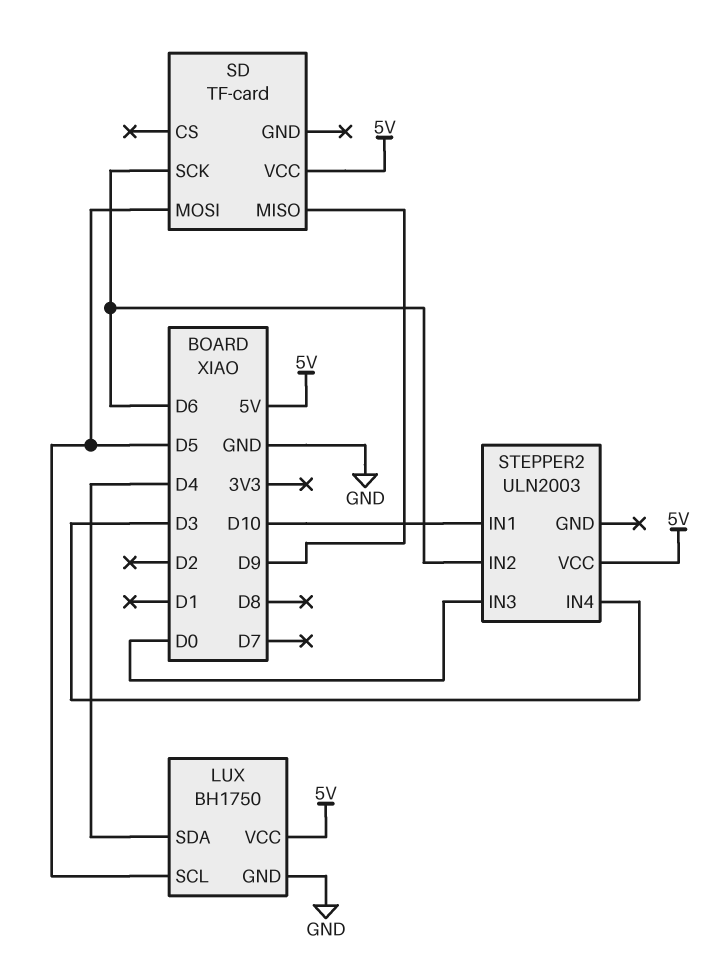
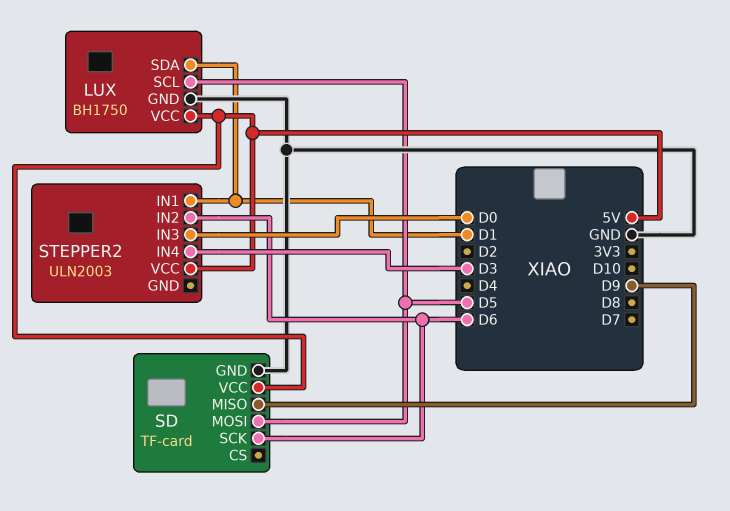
LUX pin SDA: D4 -> D1
SD pin GND: none -> GND
STEPPER2 pin IN1: D10 -> D1

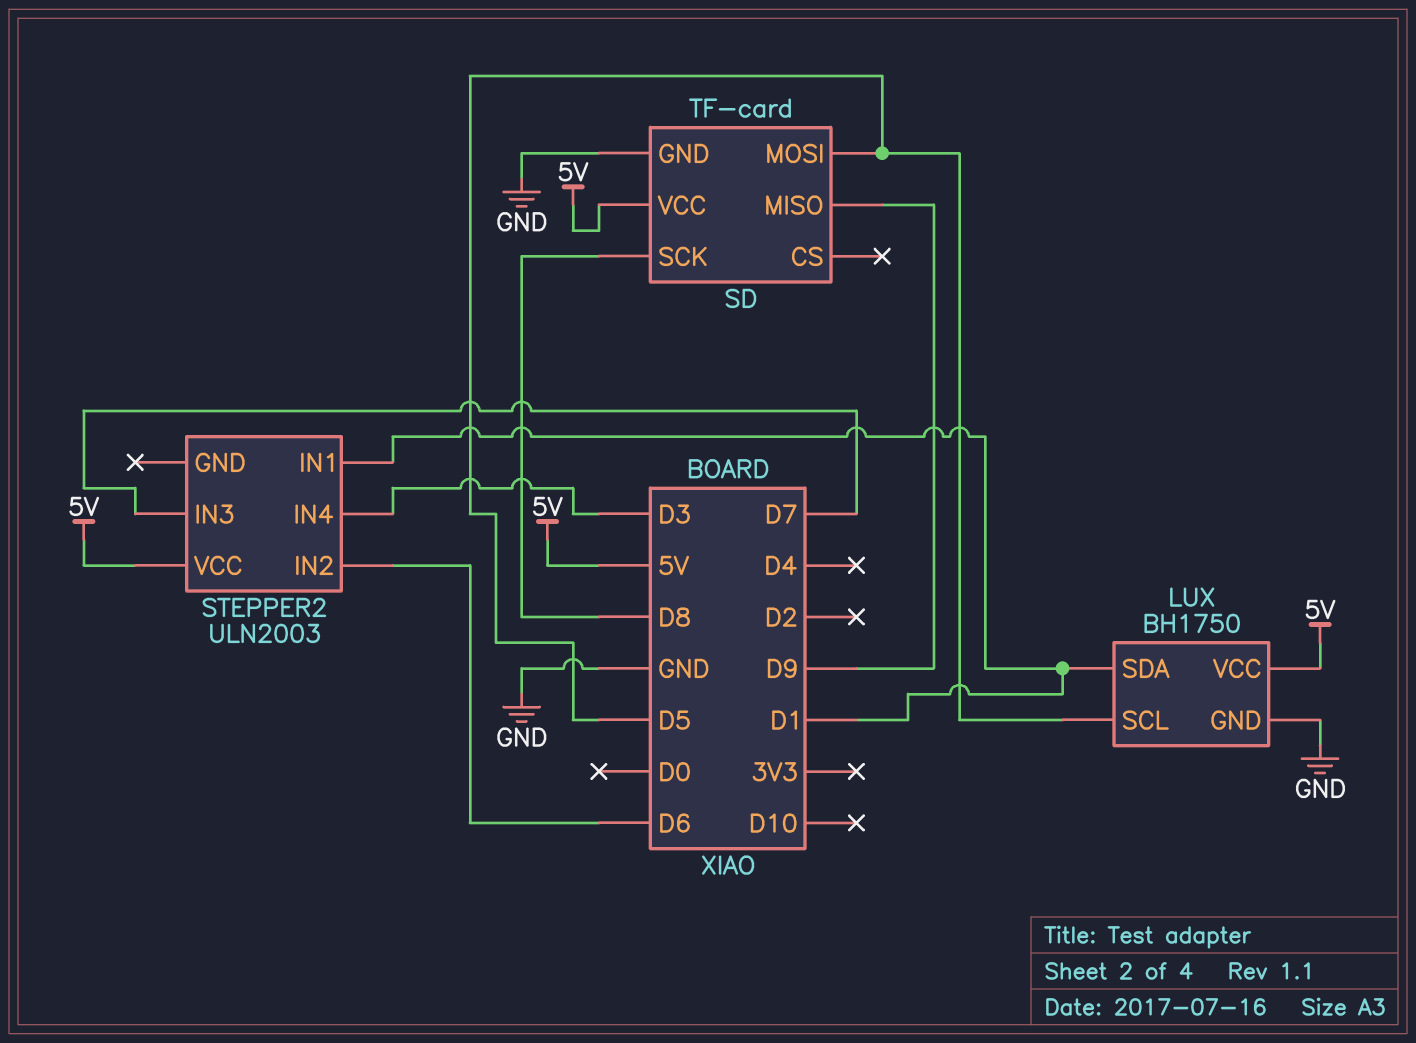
SD pin SCK: D6 -> D8
STEPPER2 pin IN3: D0 -> D7

